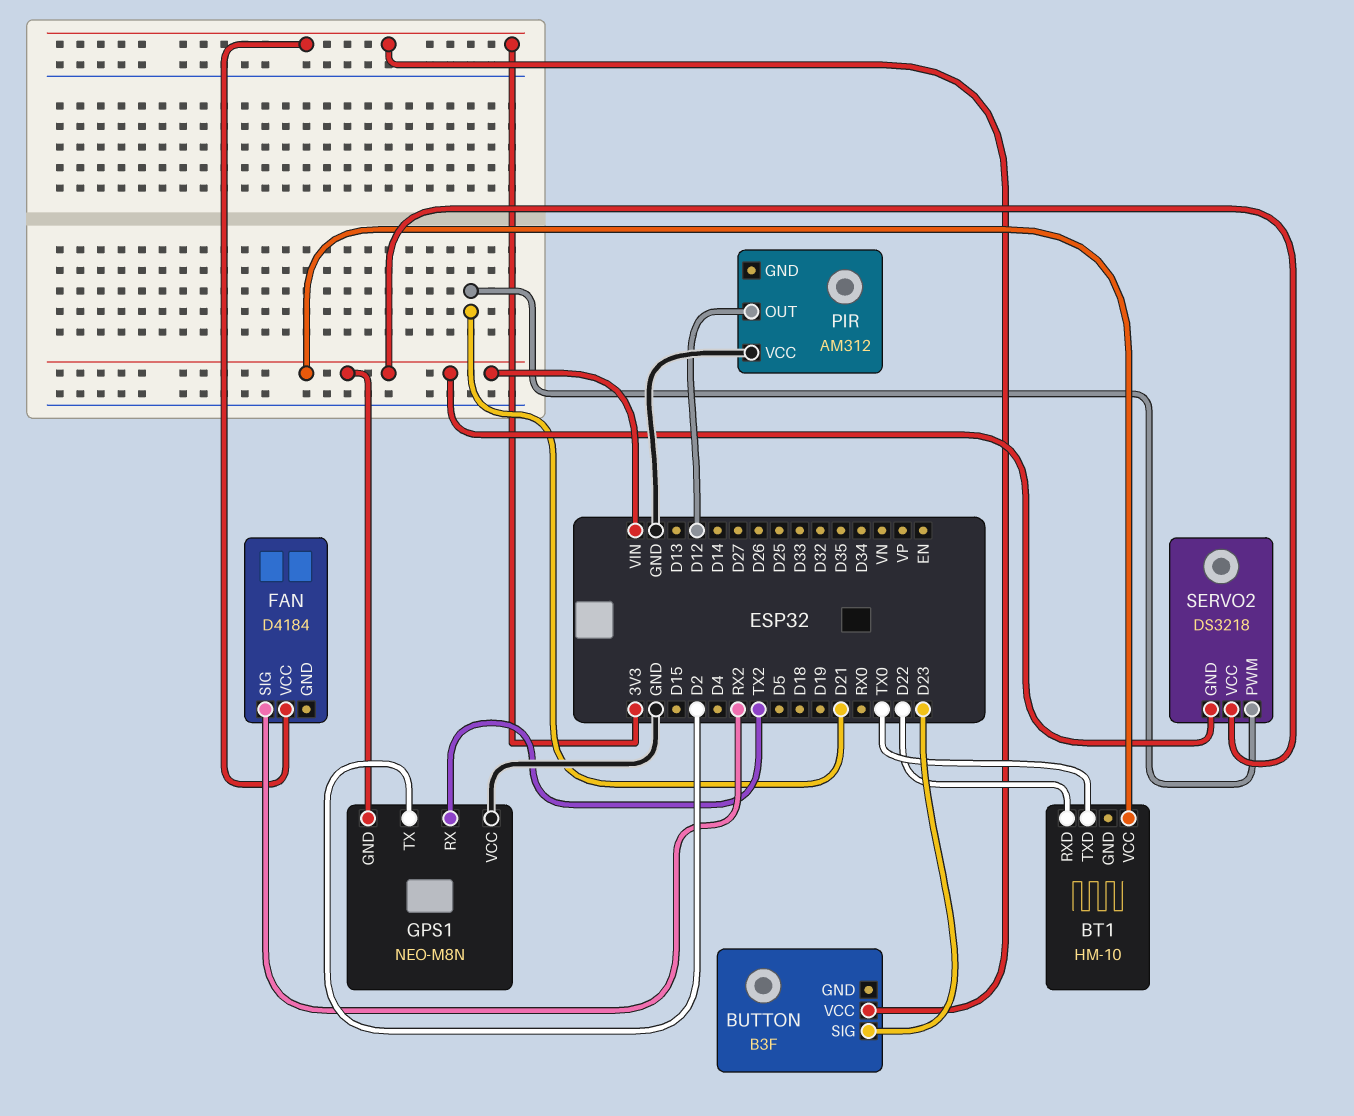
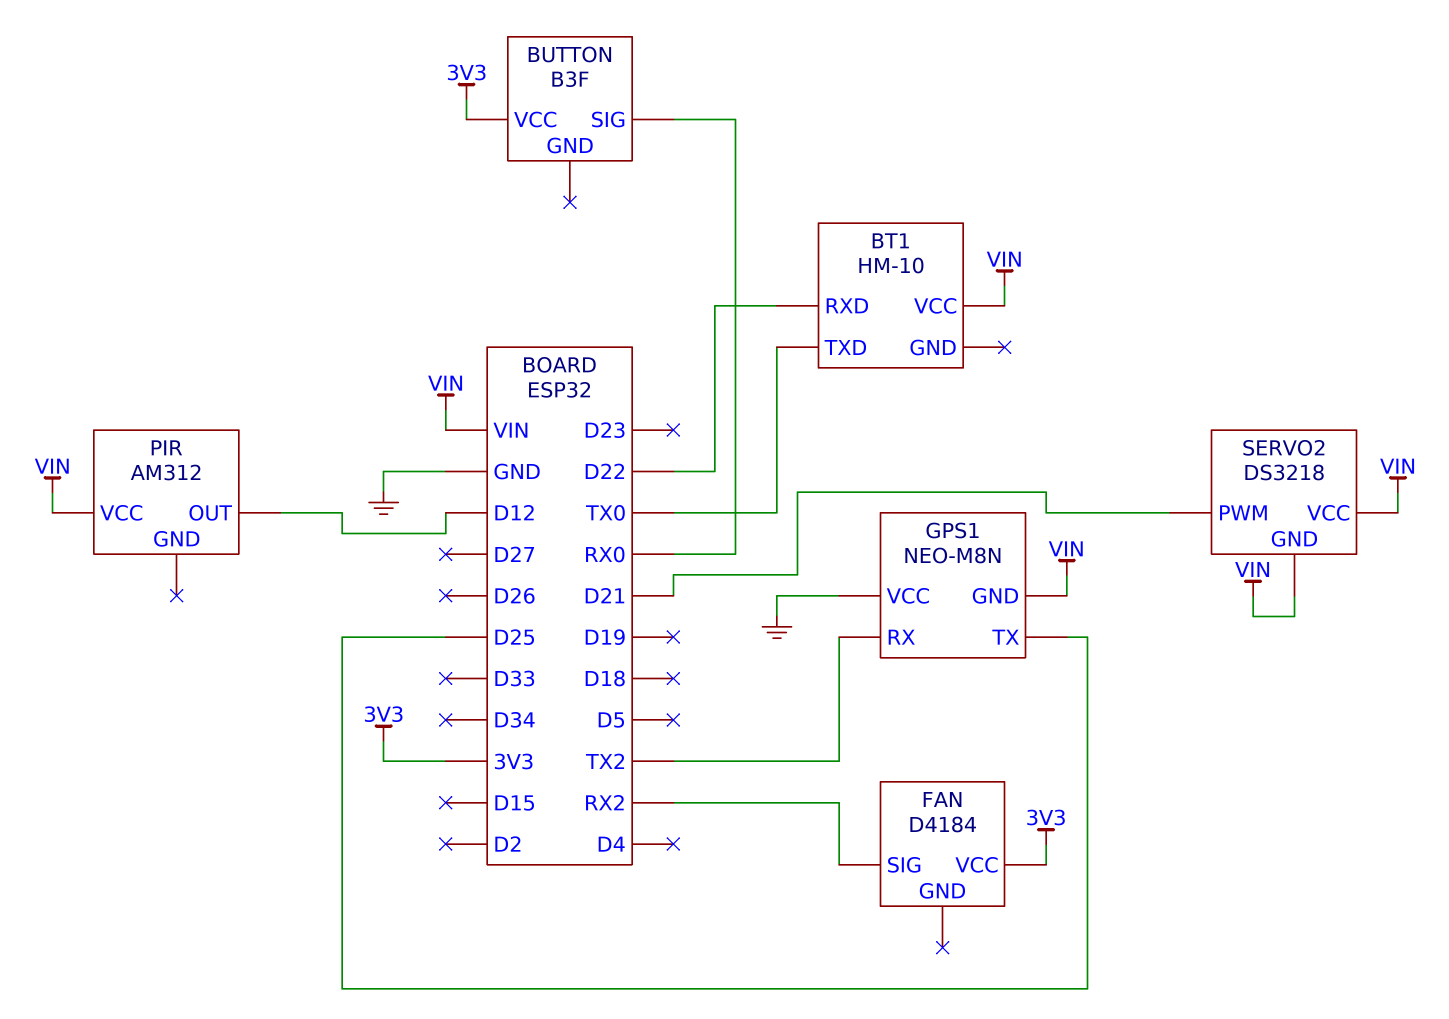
BUTTON pin SIG: D23 -> RX0
GPS1 pin TX: D2 -> D25
PIR pin VCC: GND -> VIN

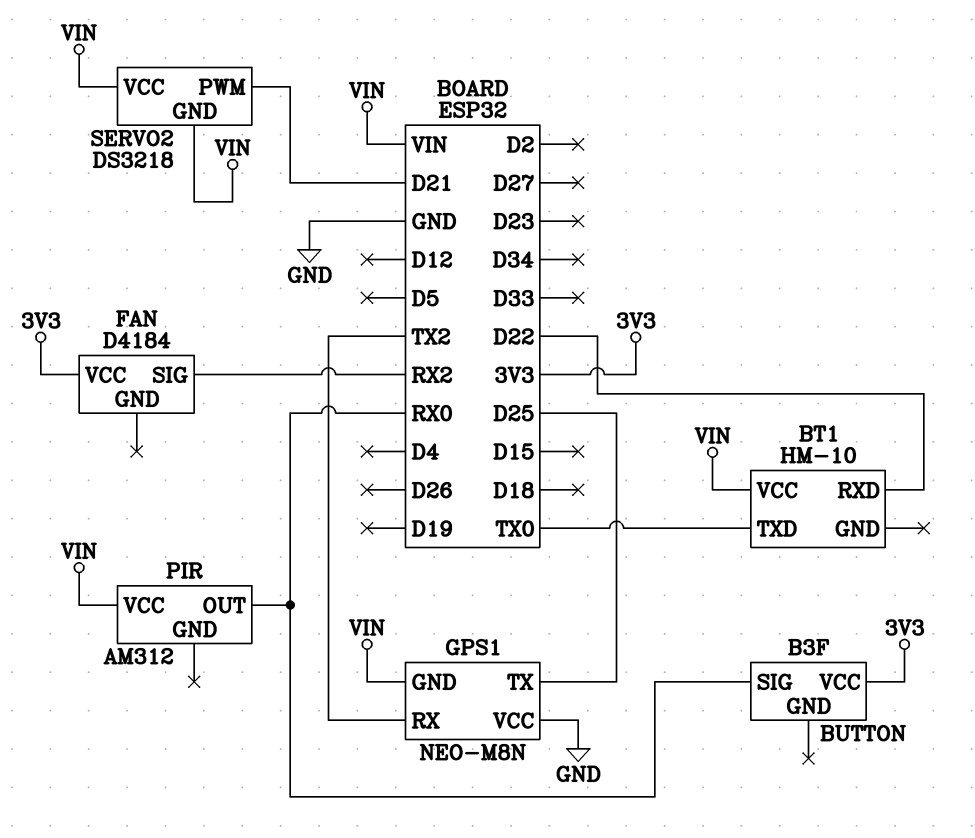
PIR pin OUT: D12 -> RX0

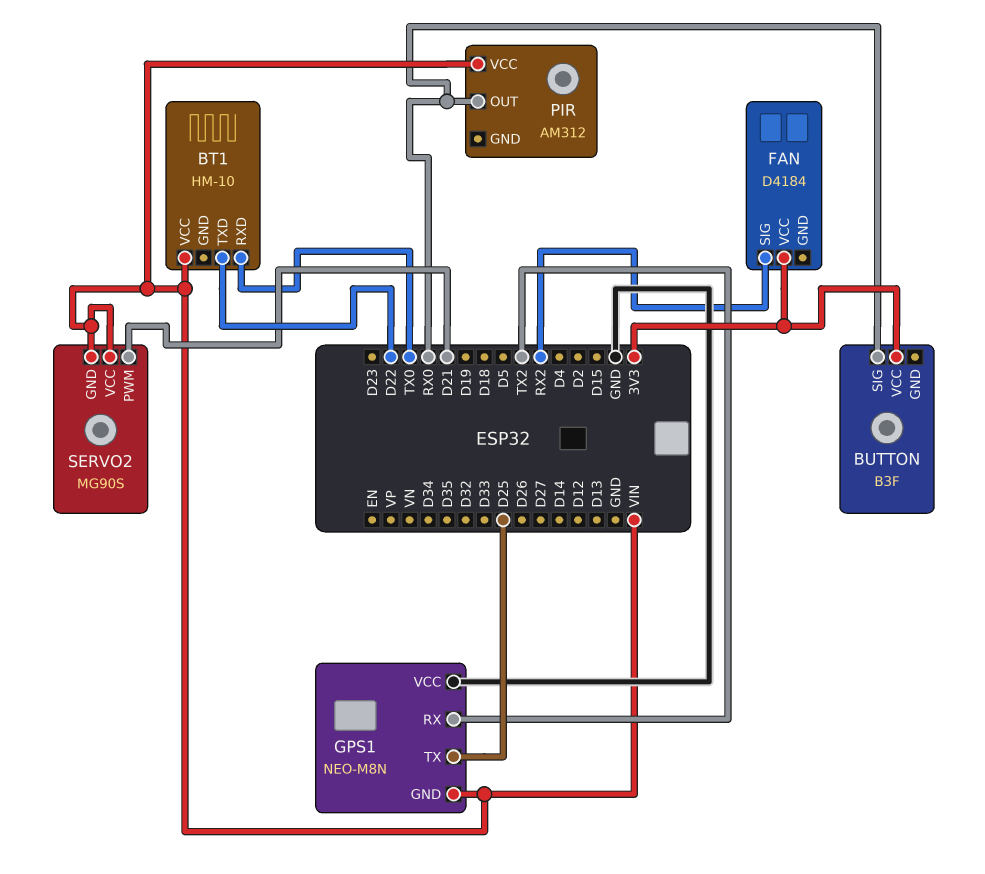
BT1 pin RXD: D22 -> TX0
BT1 pin TXD: TX0 -> D22
SERVO2: DS3218 -> MG90S

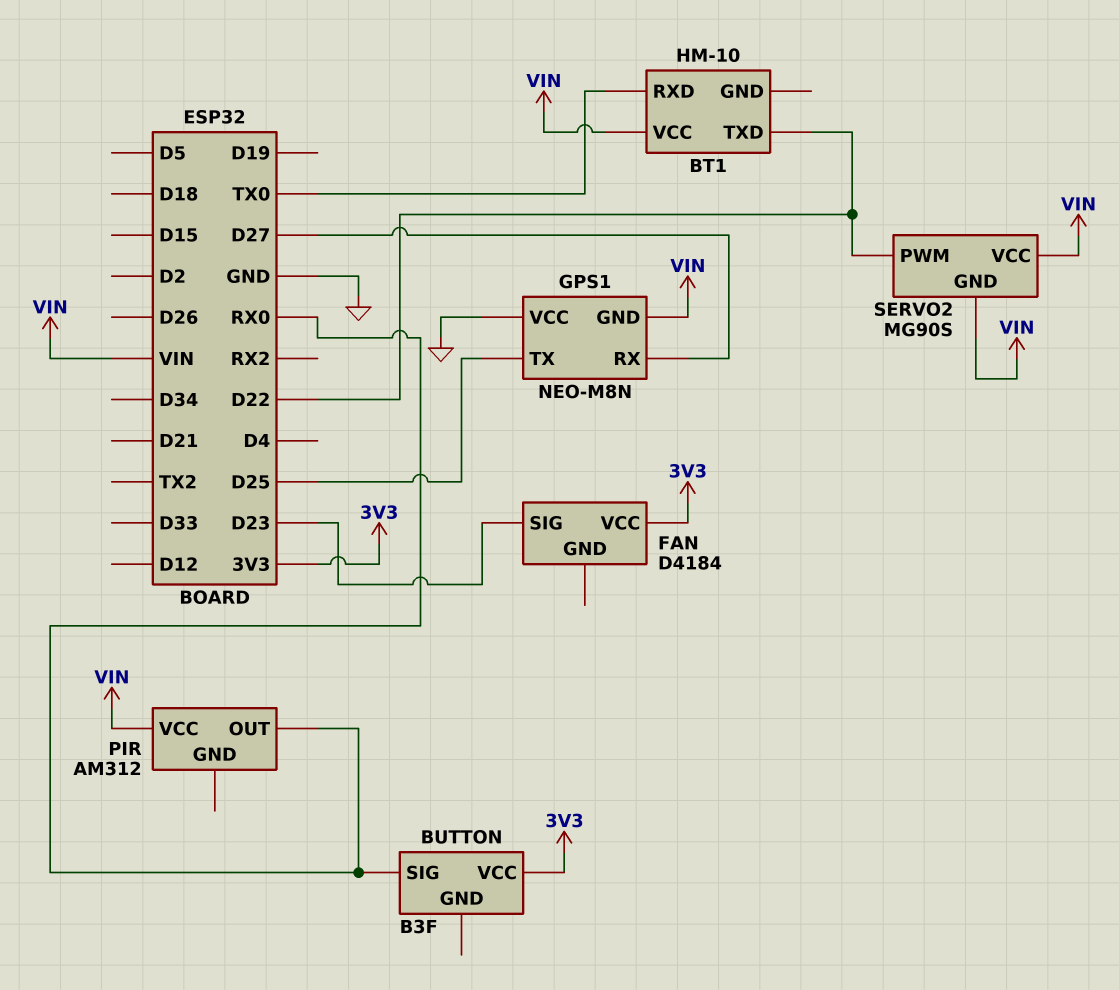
FAN pin SIG: RX2 -> D23
GPS1 pin RX: TX2 -> D27
SERVO2 pin PWM: D21 -> D22

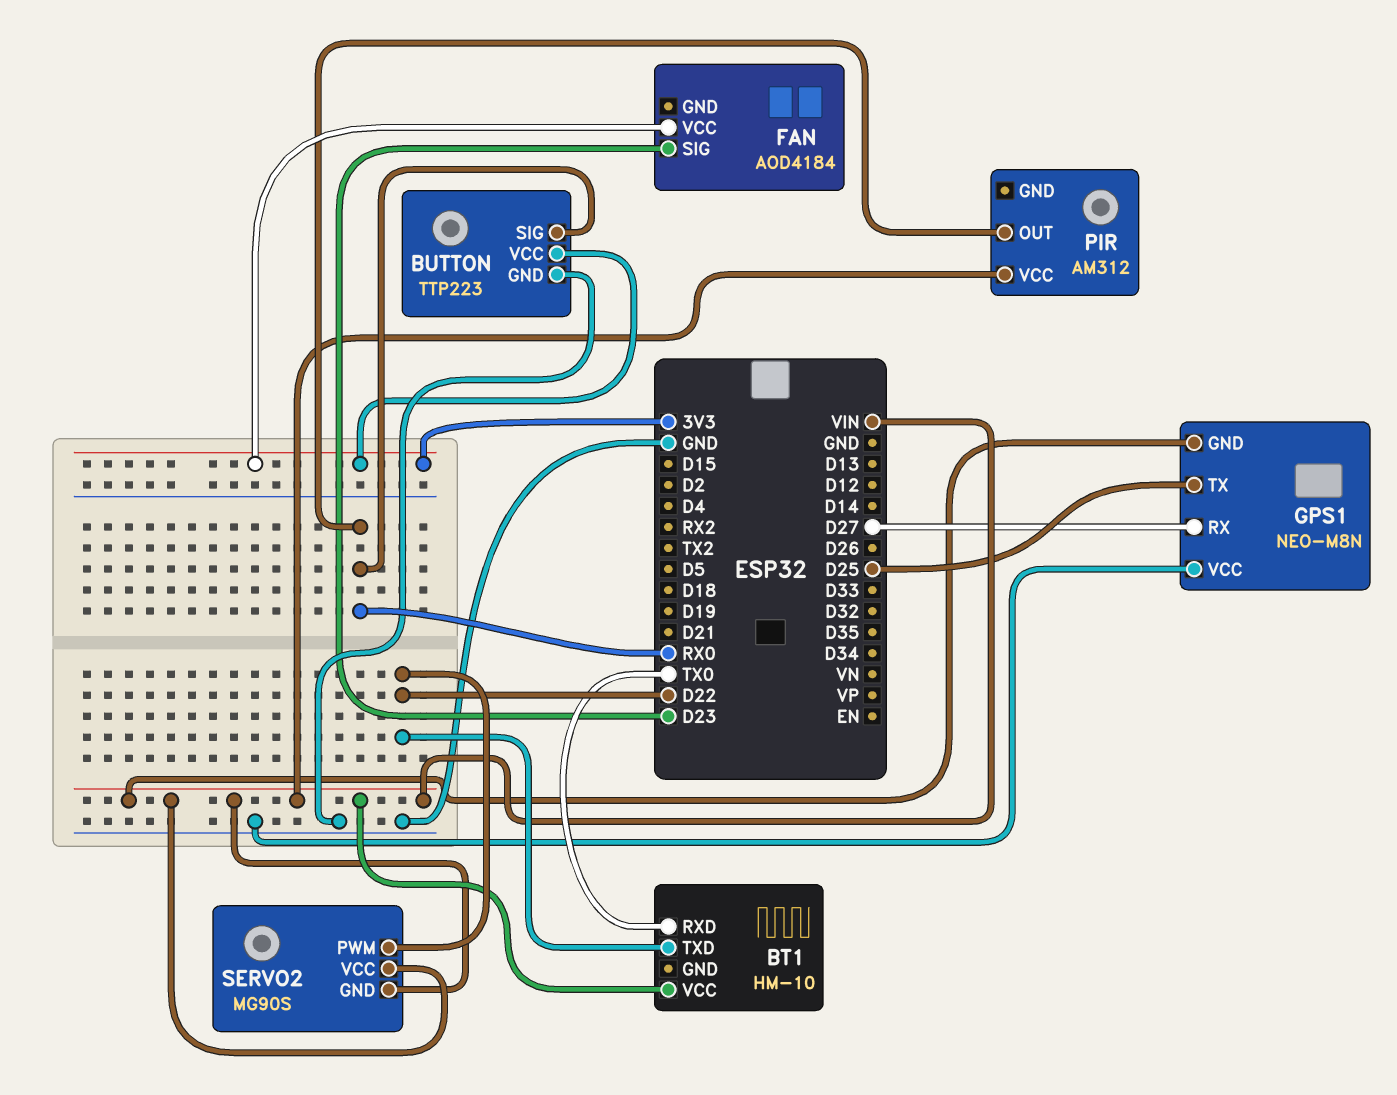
BUTTON: B3F -> TTP223
BUTTON pin GND: none -> GND
FAN: D4184 -> AOD4184

